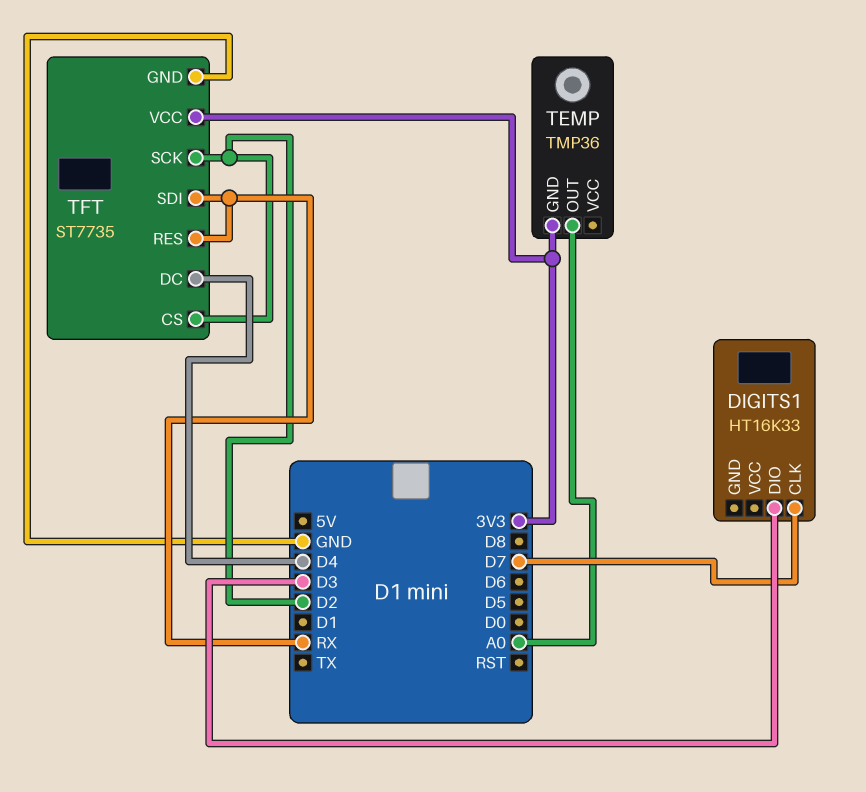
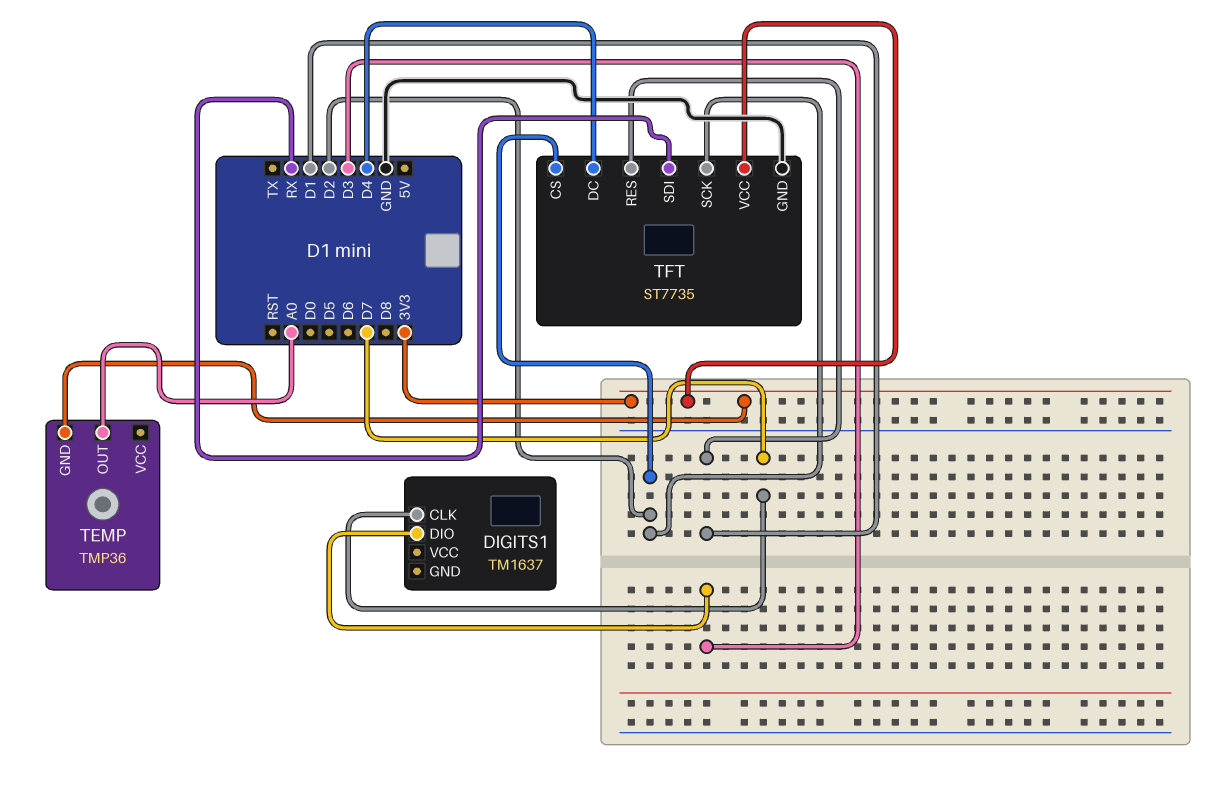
DIGITS1: HT16K33 -> TM1637
TFT pin RES: RX -> D1

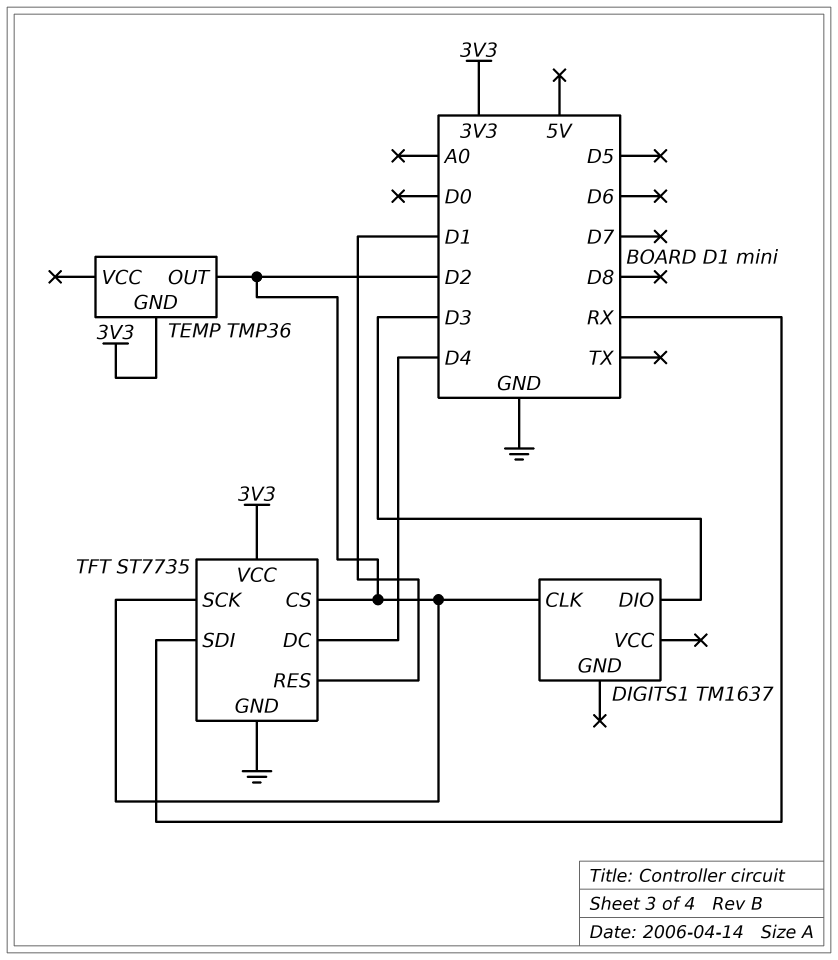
DIGITS1 pin CLK: D7 -> D2
TEMP pin OUT: A0 -> D2

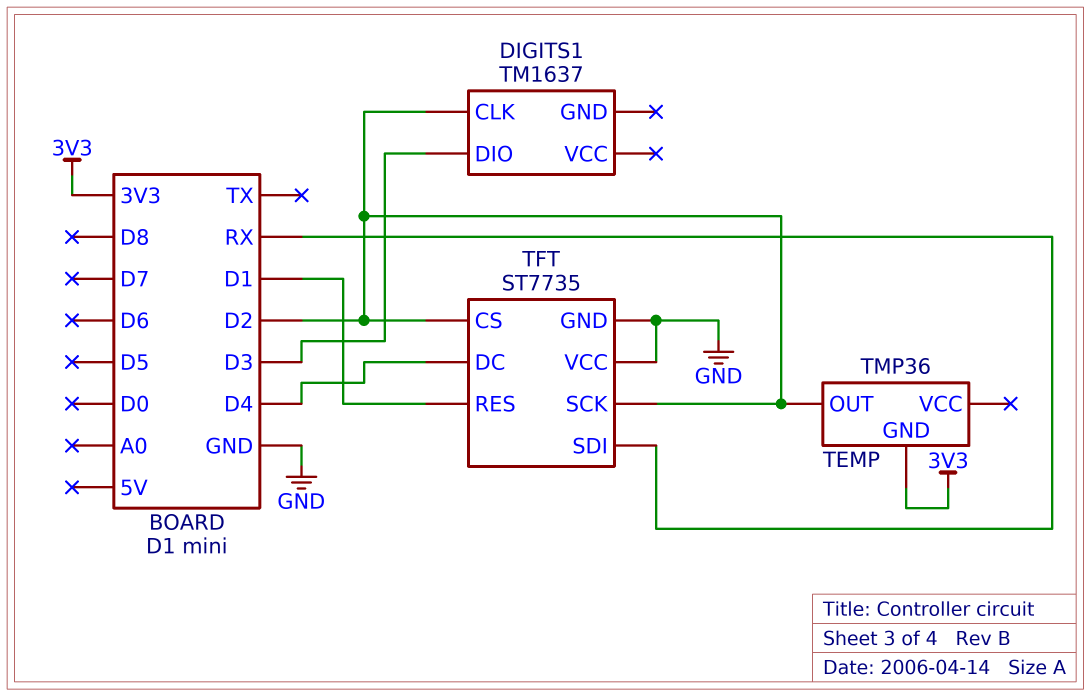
TFT pin VCC: 3V3 -> GND

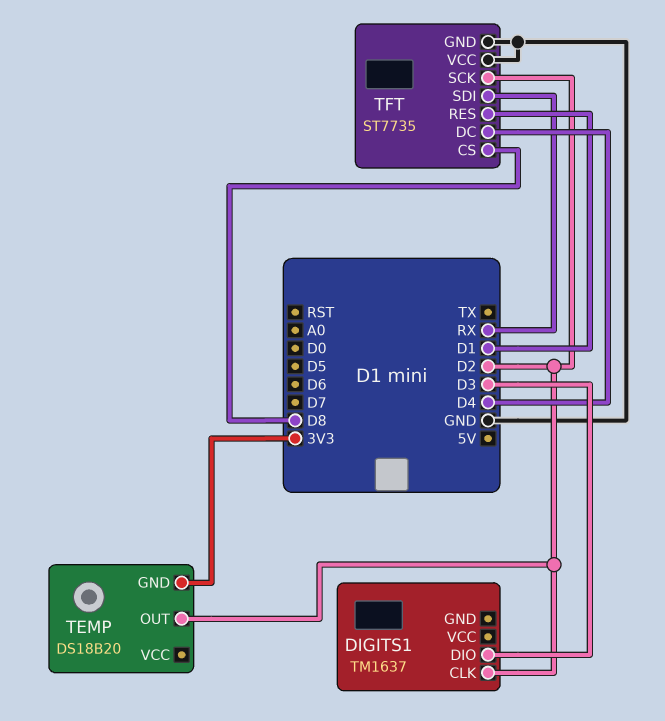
TEMP: TMP36 -> DS18B20
TFT pin CS: D2 -> D8

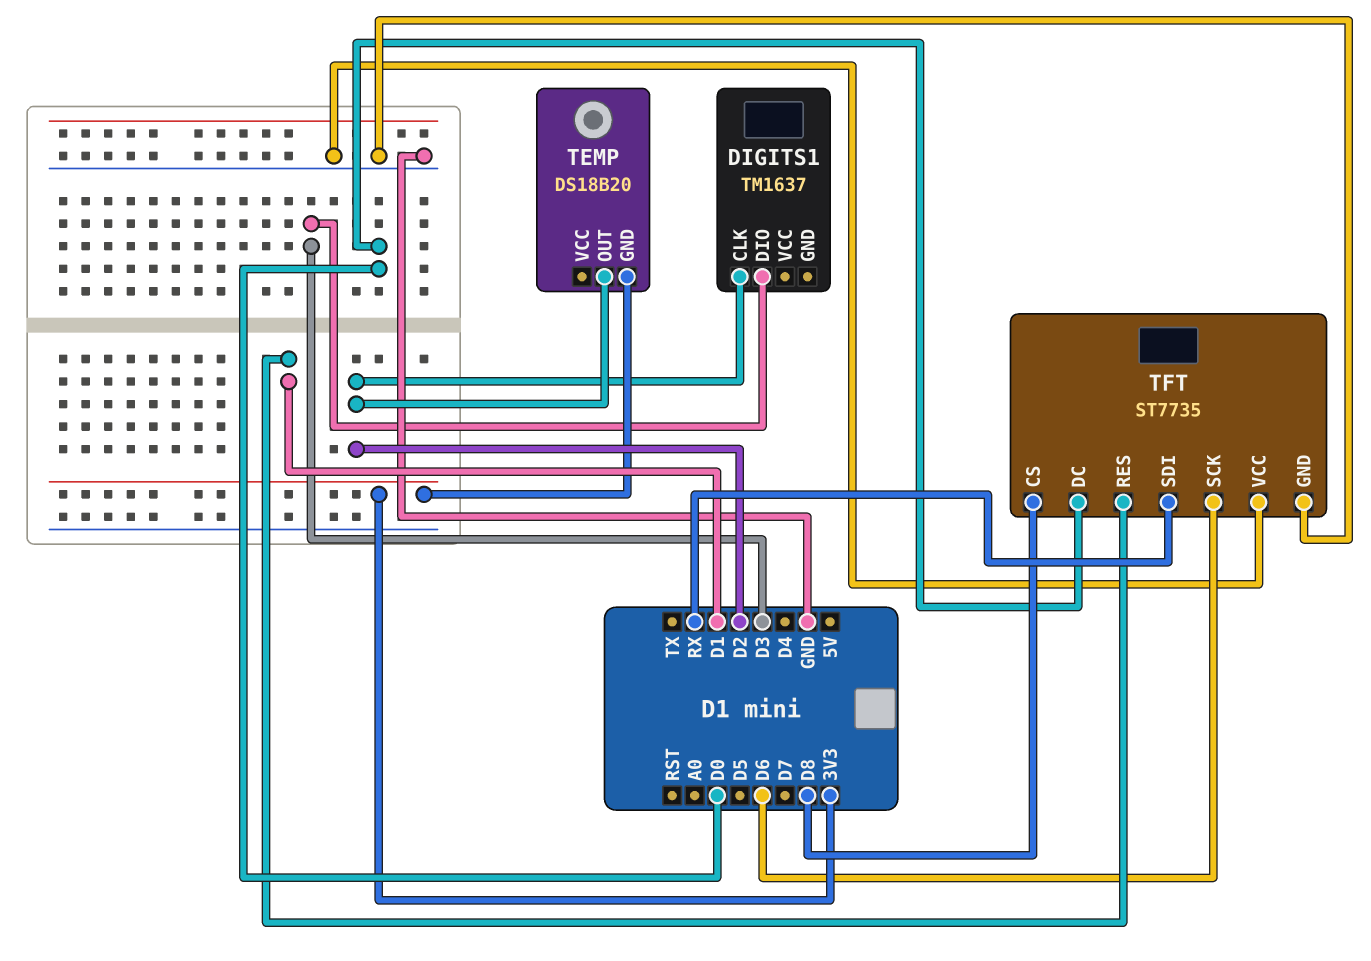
TFT pin DC: D4 -> D0
TFT pin SCK: D2 -> D6

